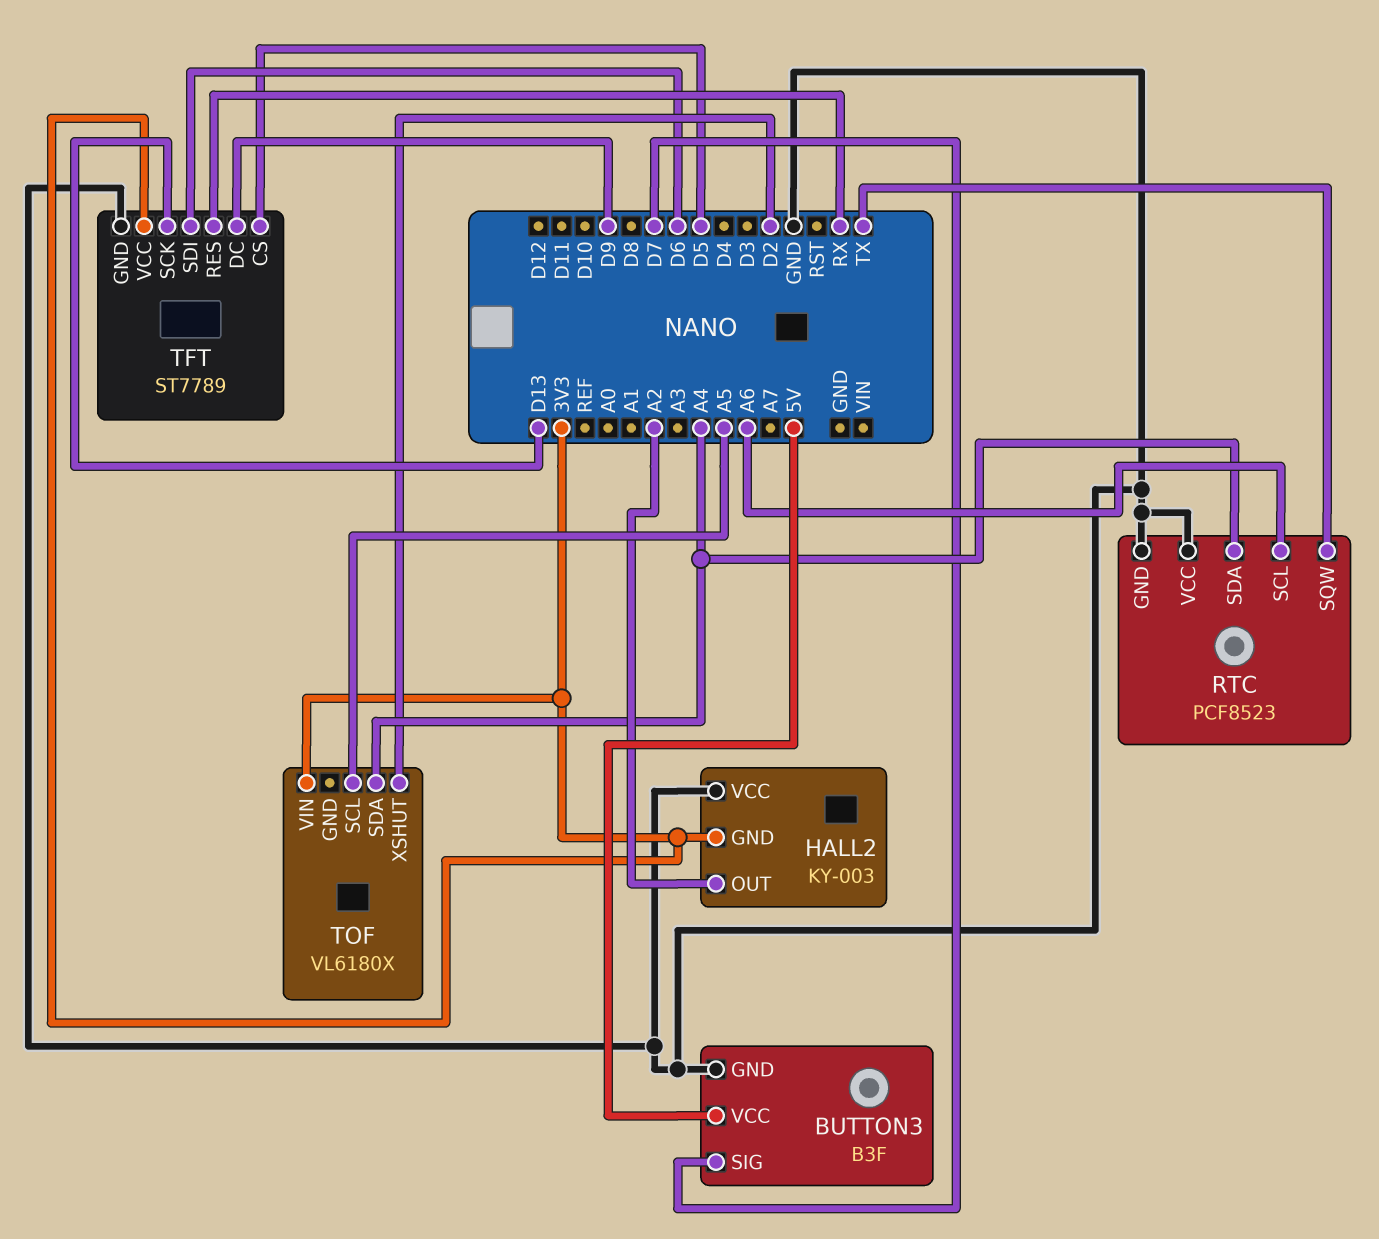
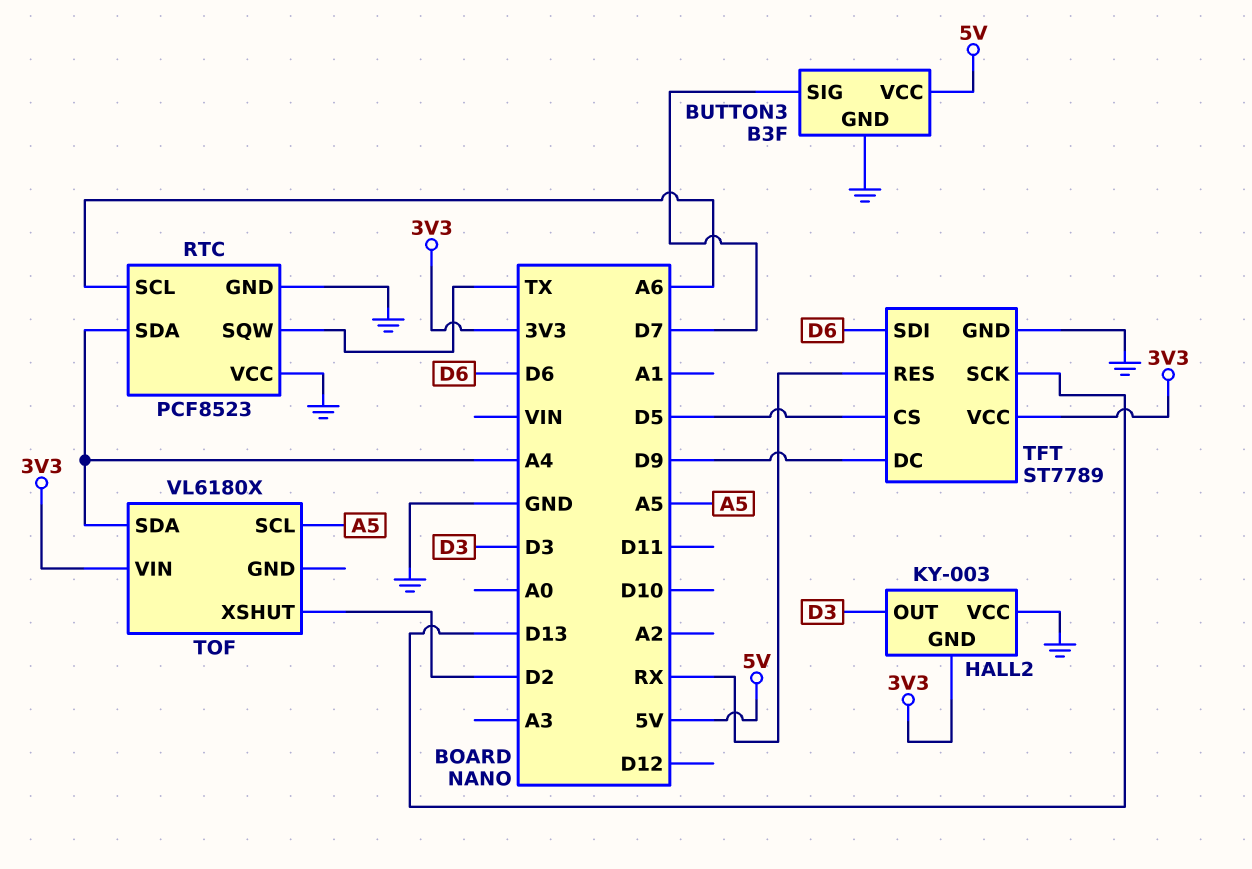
HALL2 pin OUT: A2 -> D3

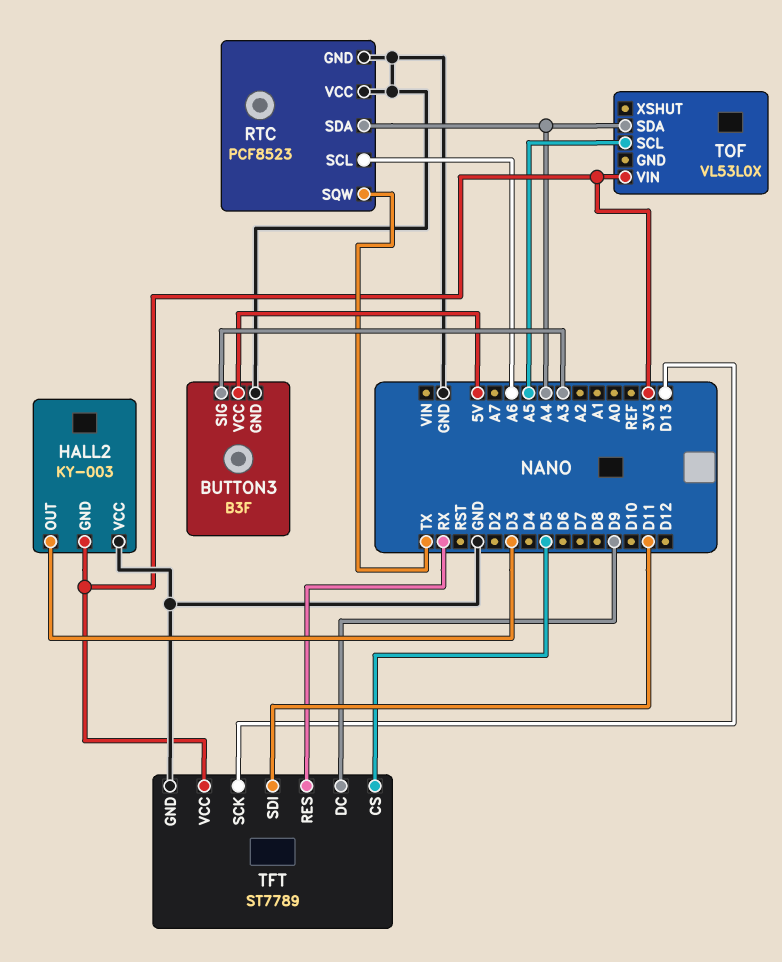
BUTTON3 pin SIG: D7 -> A3
TFT pin SDI: D6 -> D11
TOF: VL6180X -> VL53L0X
TOF pin XSHUT: D2 -> none

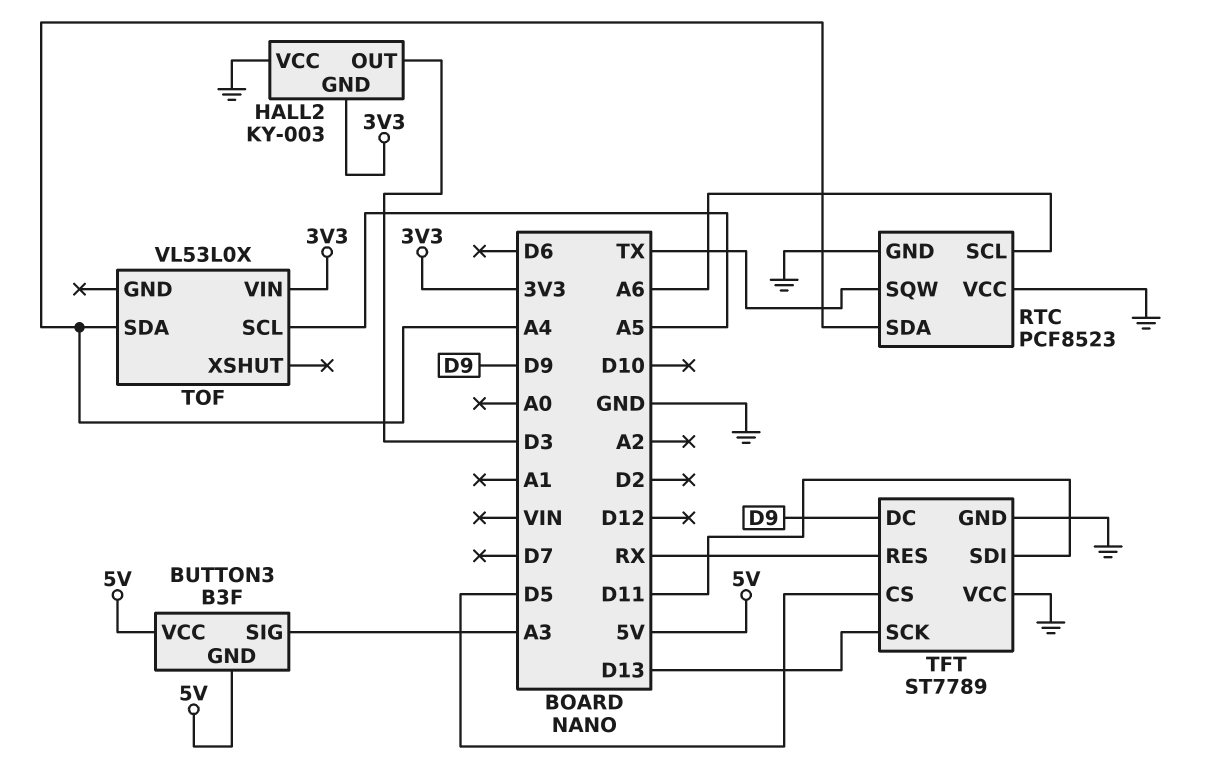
BUTTON3 pin GND: GND -> 5V
TFT pin VCC: 3V3 -> GND

